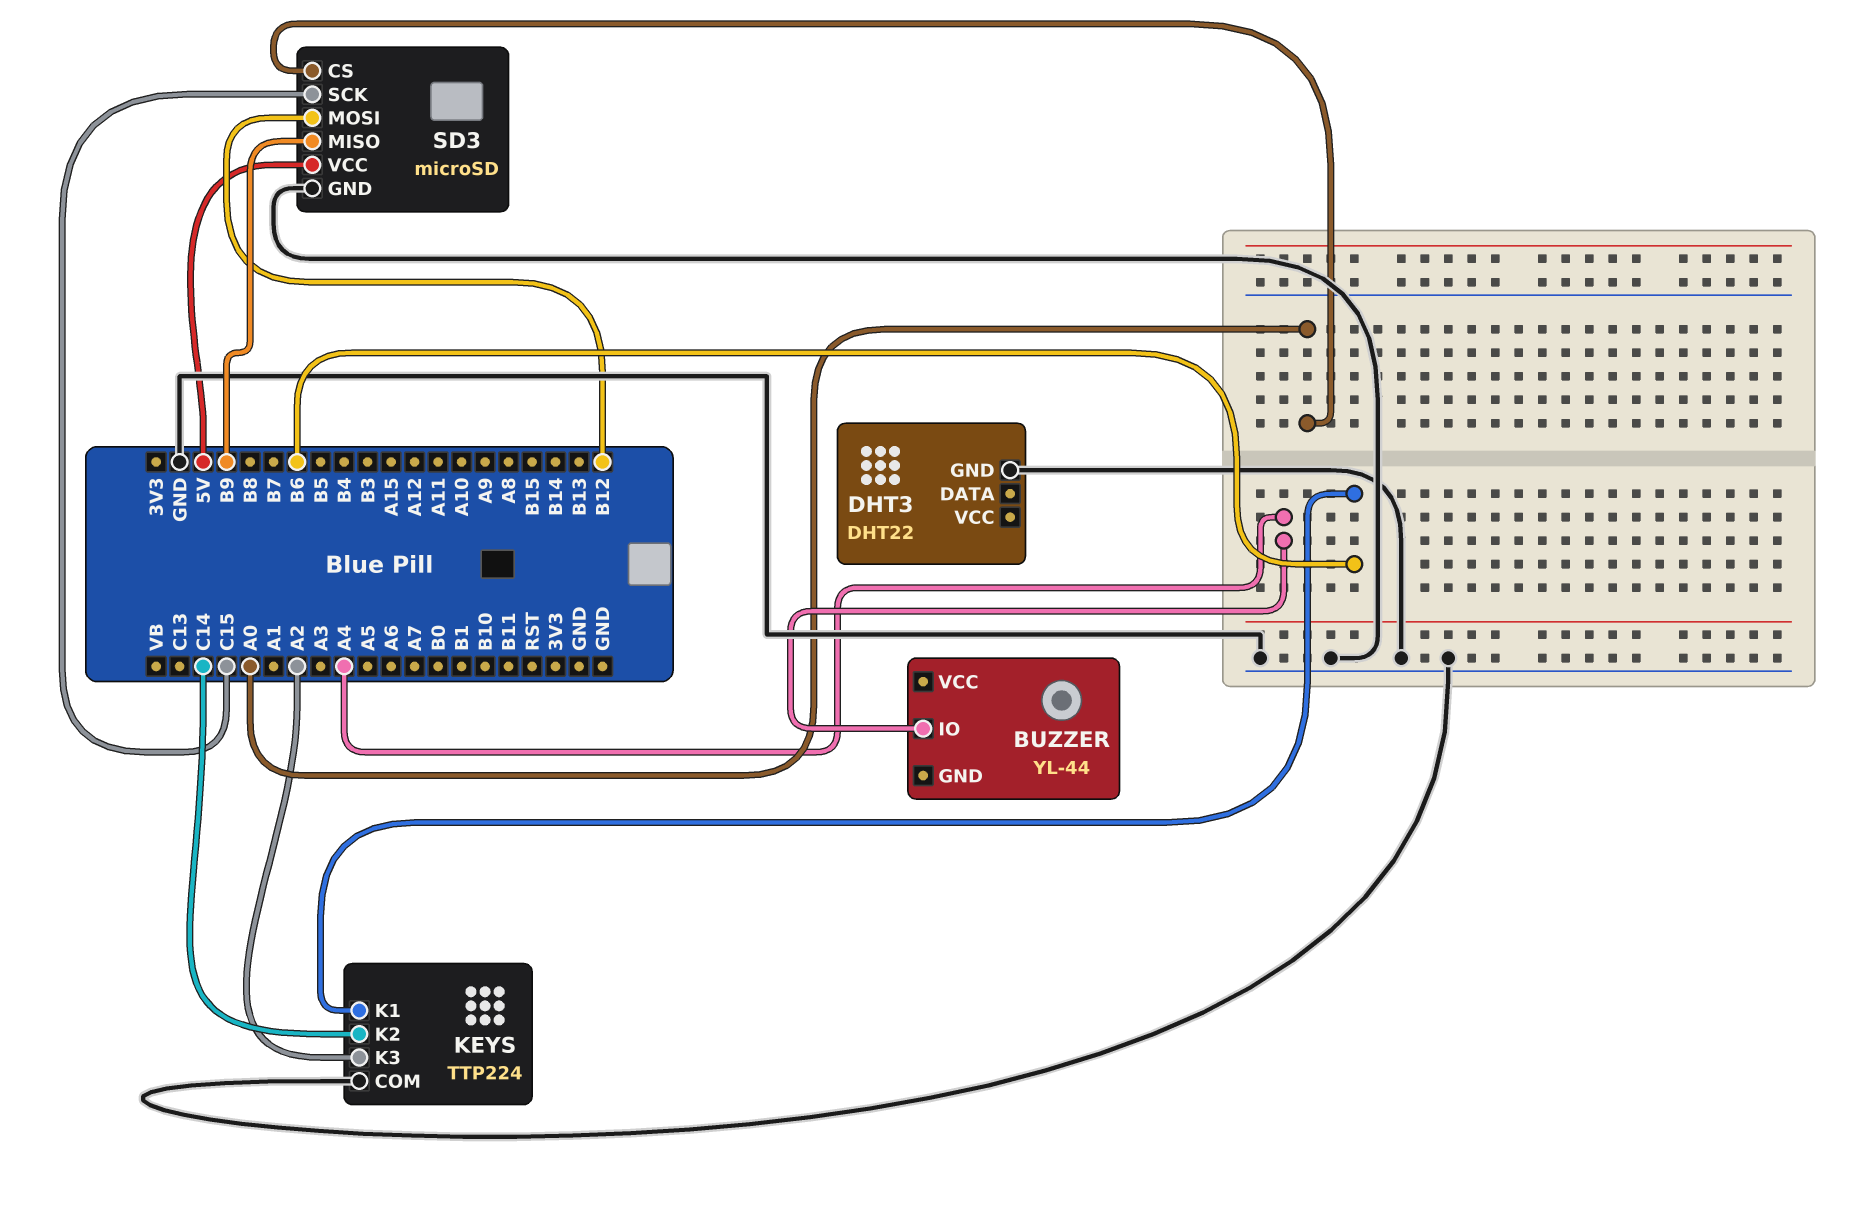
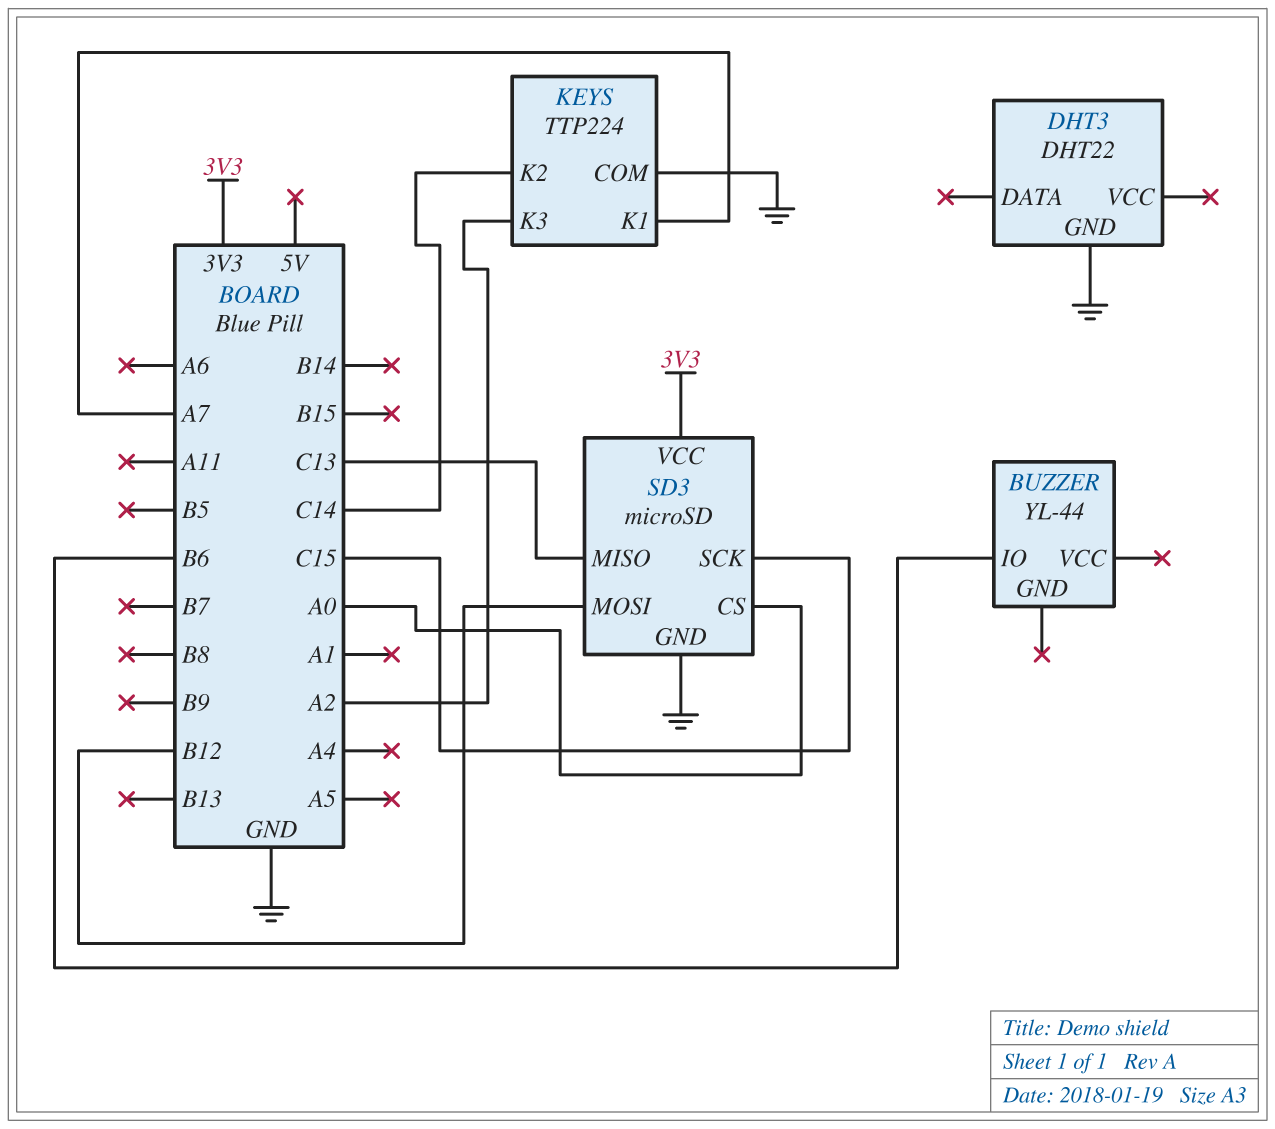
BUZZER pin IO: A4 -> B6
KEYS pin K1: B6 -> A7
SD3 pin MISO: B9 -> C13
SD3 pin VCC: 5V -> 3V3

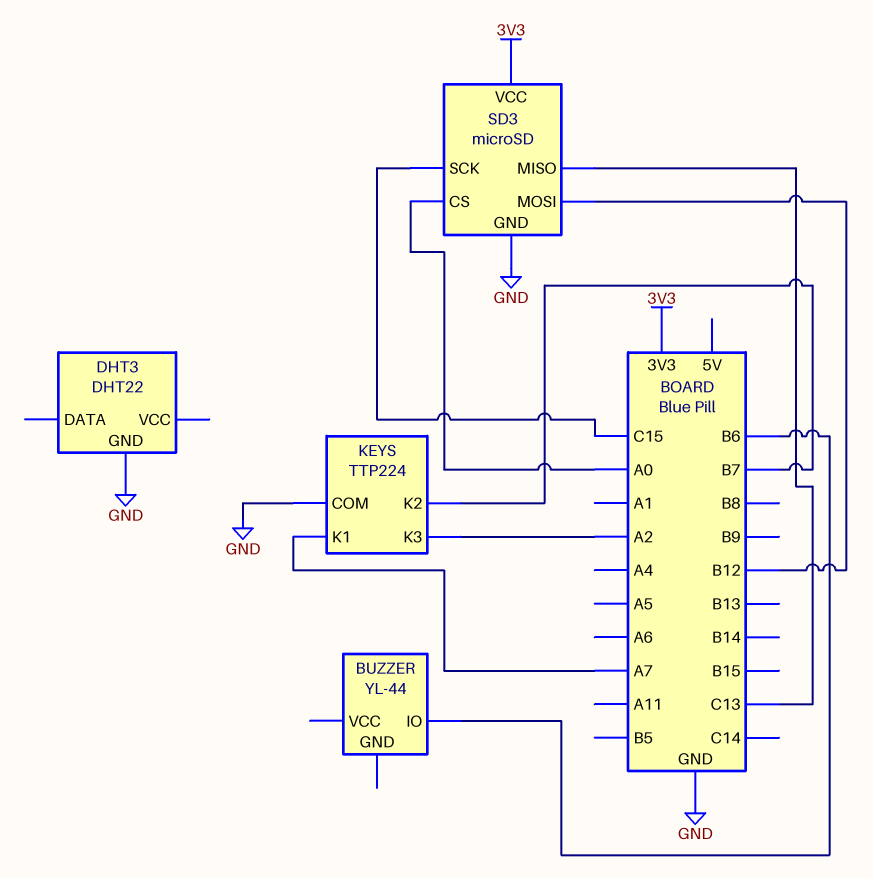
KEYS pin K2: C14 -> B7

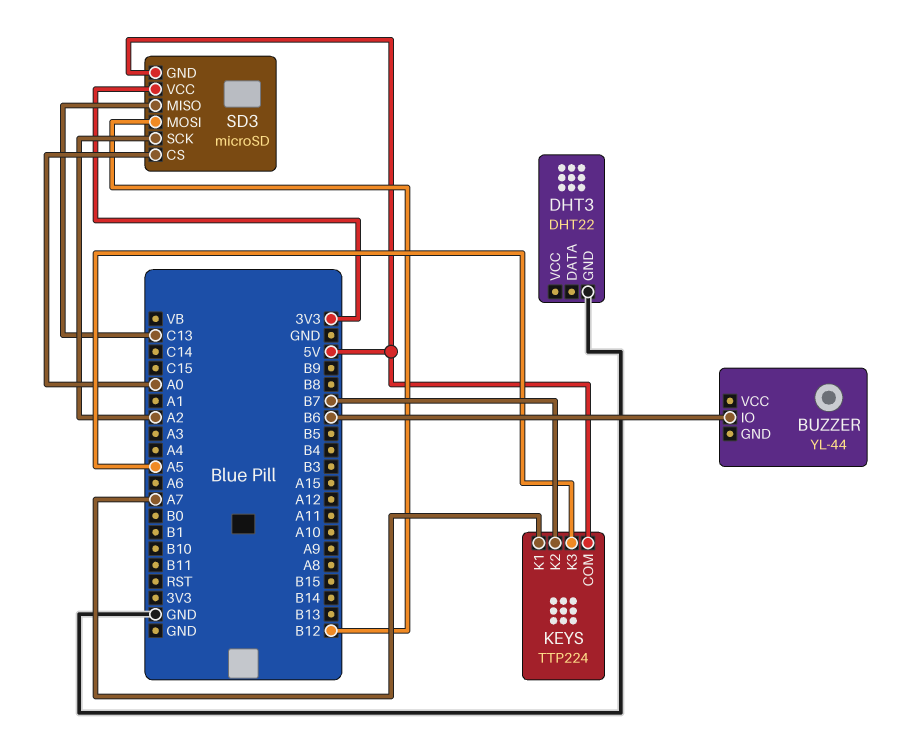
KEYS pin COM: GND -> 5V
KEYS pin K3: A2 -> A5
SD3 pin GND: GND -> 5V
SD3 pin SCK: C15 -> A2

